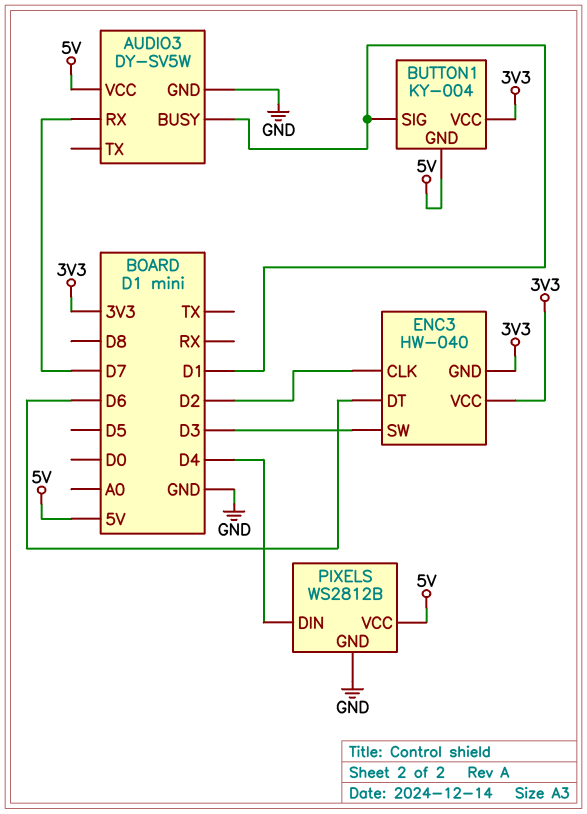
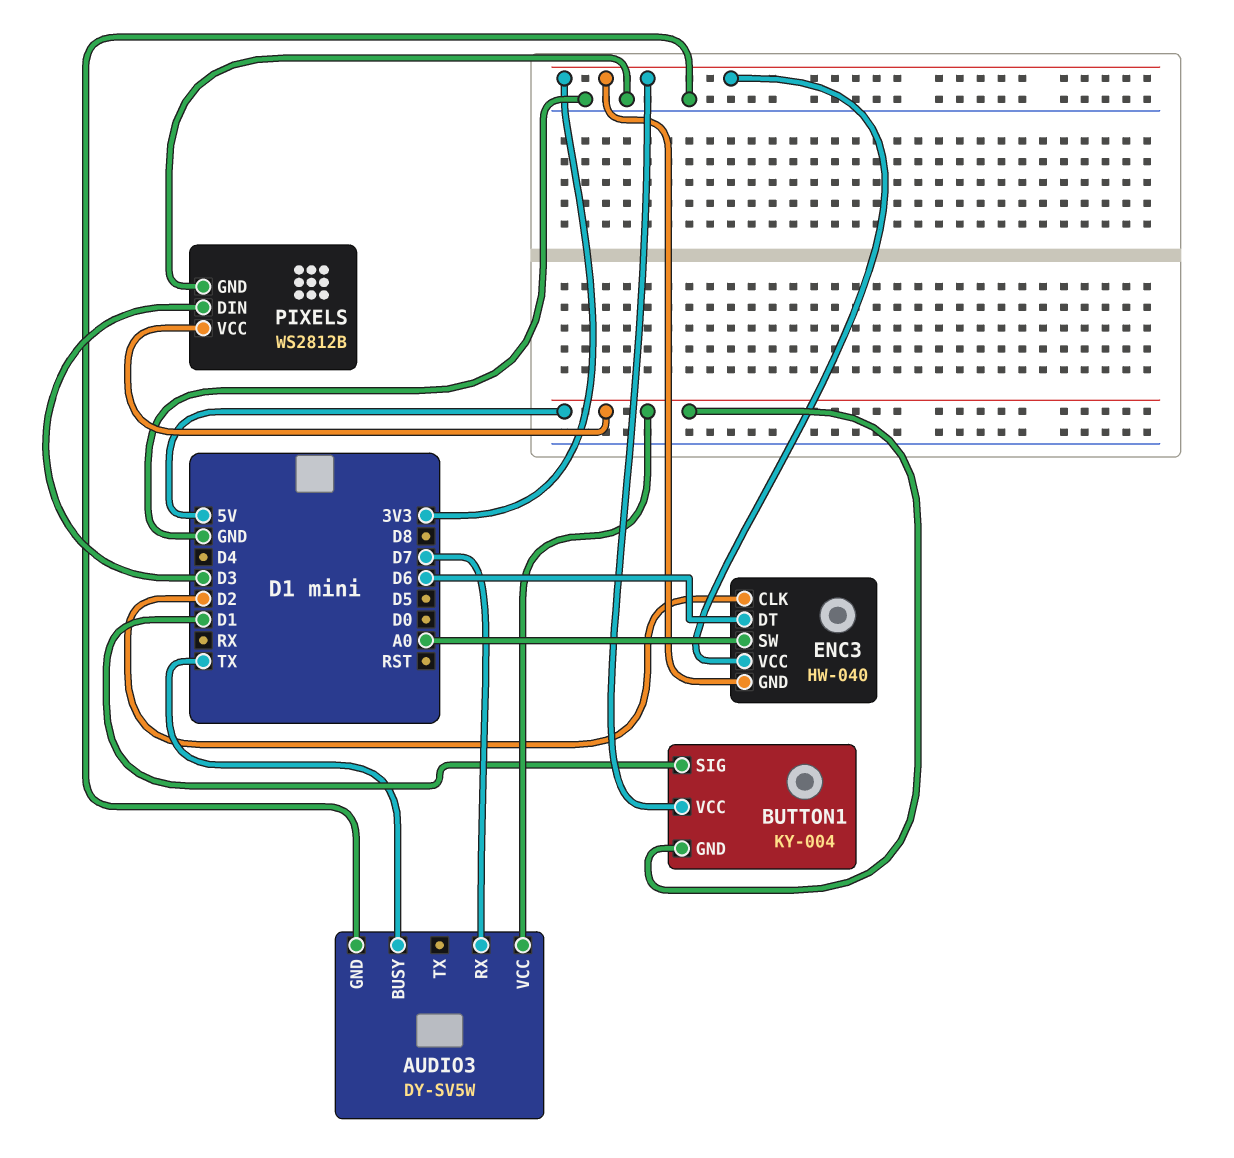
AUDIO3 pin BUSY: D1 -> TX
ENC3 pin SW: D3 -> A0
PIXELS pin DIN: D4 -> D3

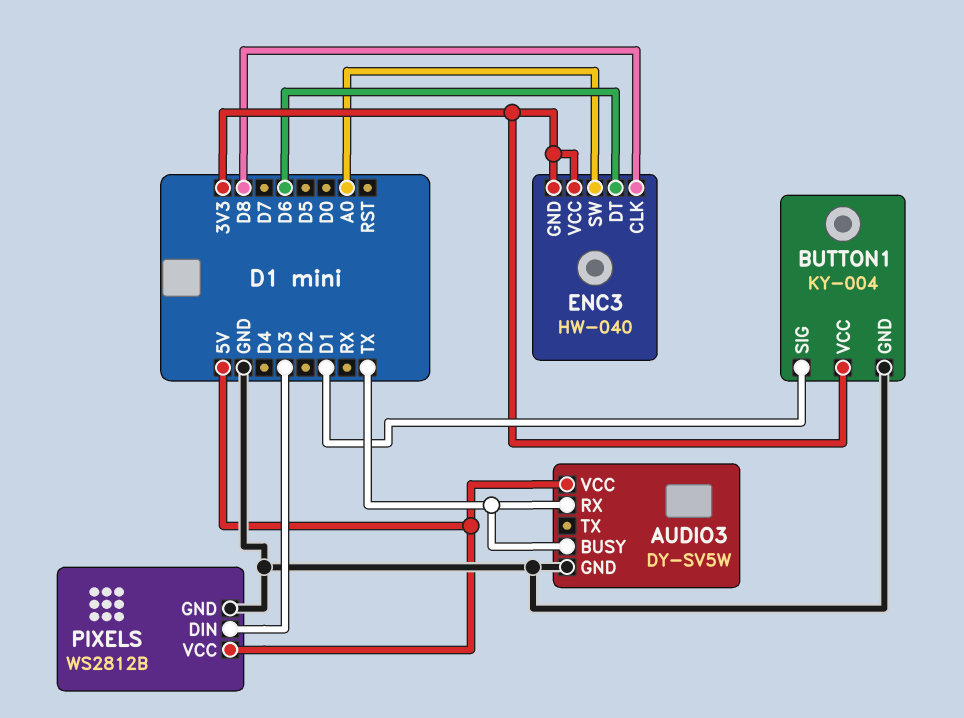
AUDIO3 pin RX: D7 -> TX
BUTTON1 pin GND: 5V -> GND
ENC3 pin CLK: D2 -> D8

